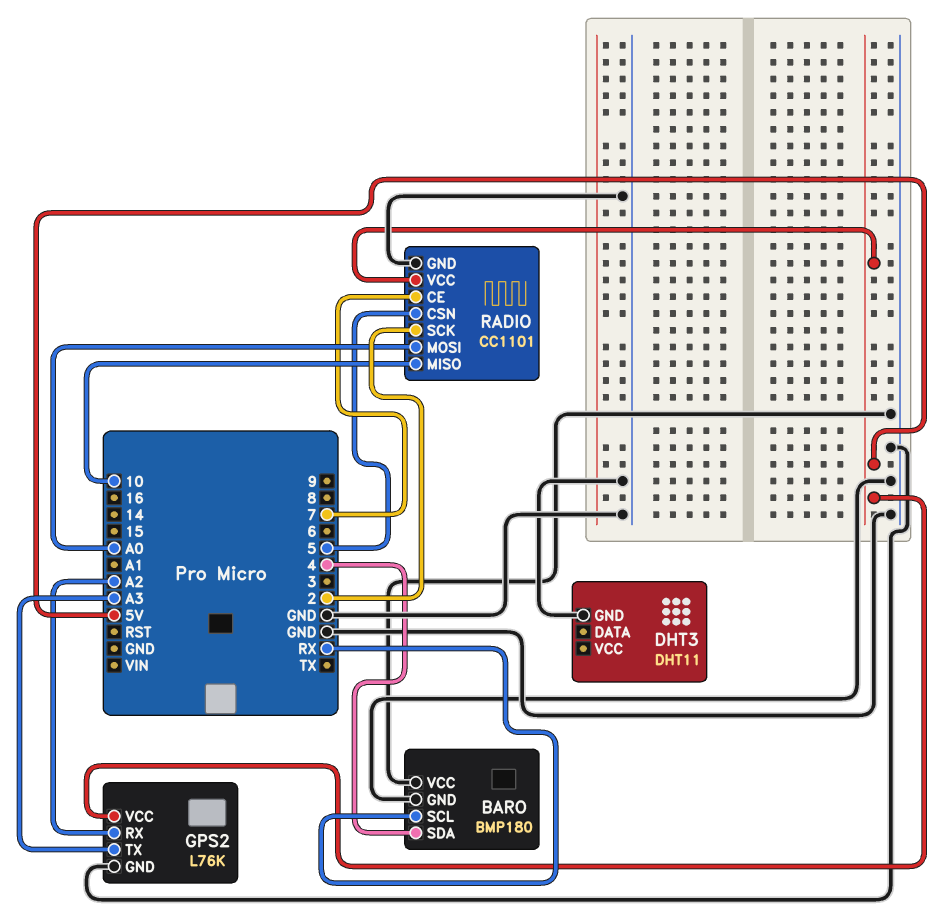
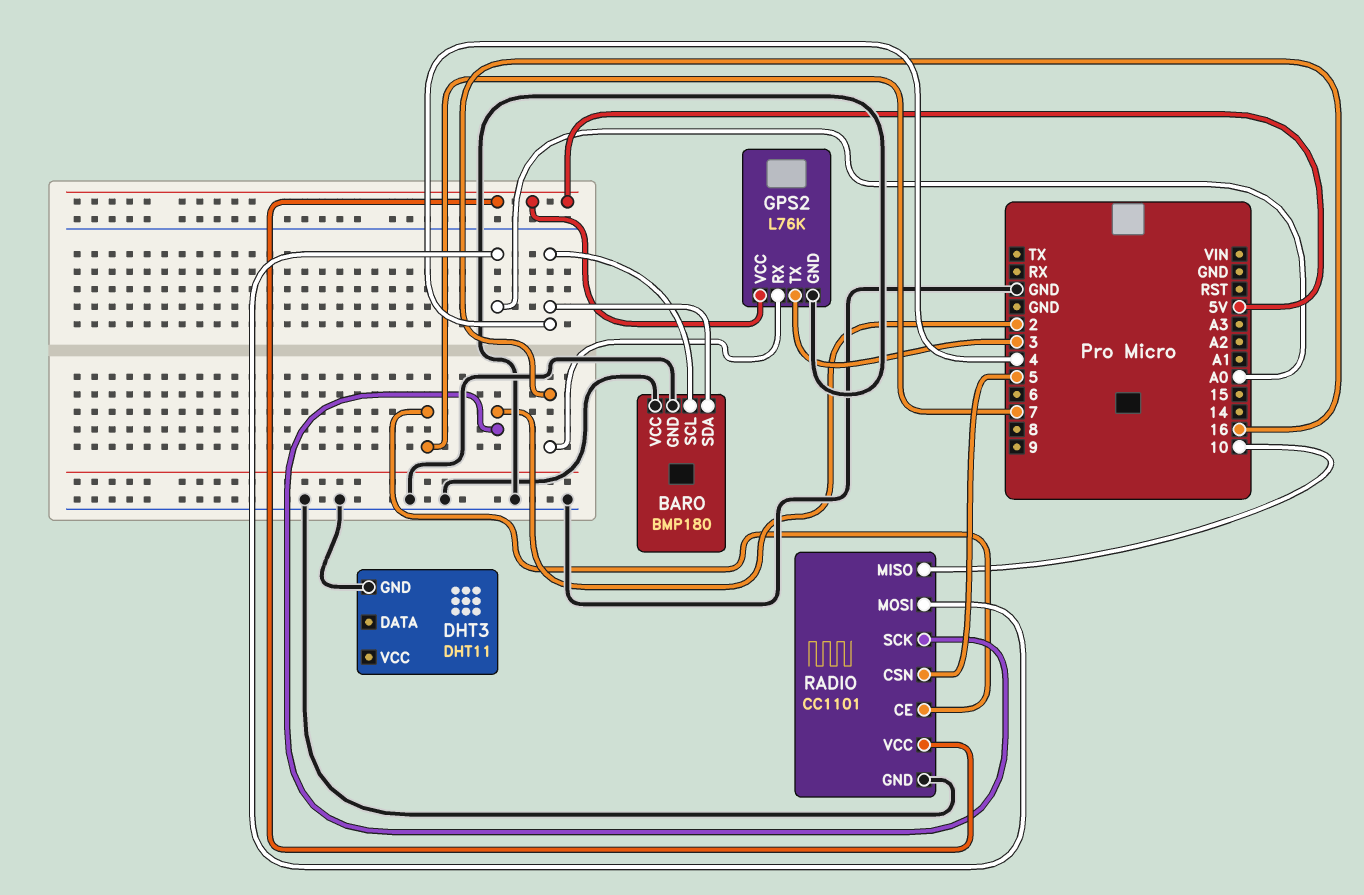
BARO pin SCL: RX -> 4
GPS2 pin RX: A2 -> 16
GPS2 pin TX: A3 -> 3

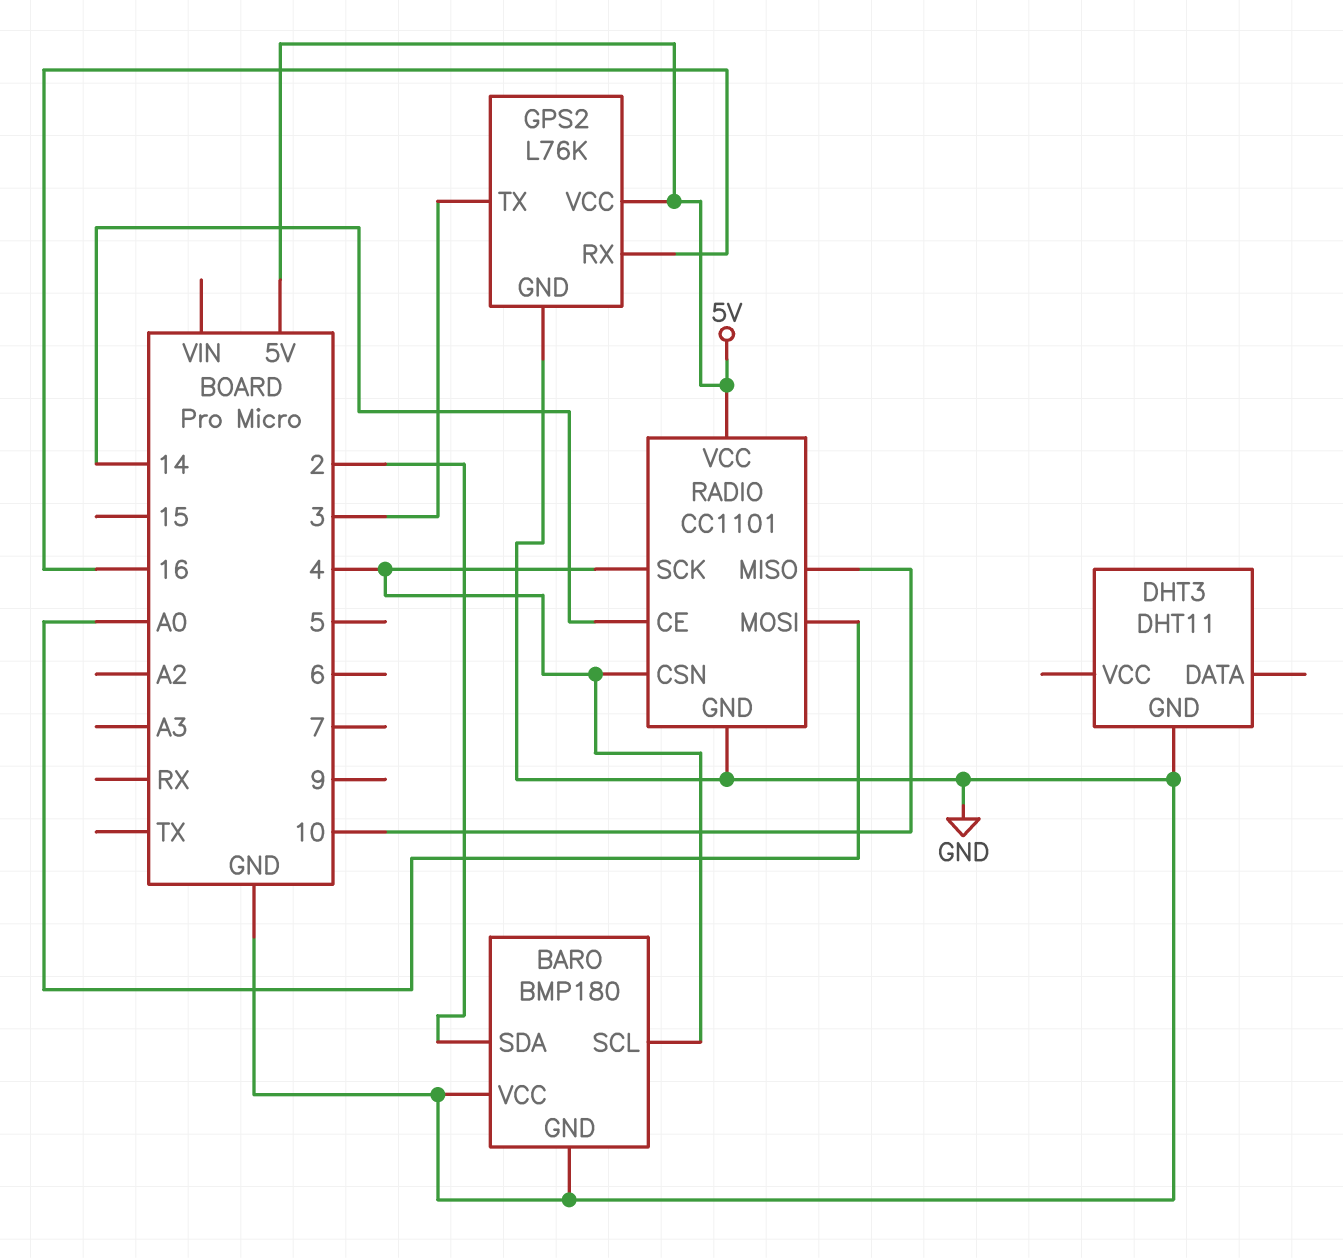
BARO pin SDA: 4 -> 2
RADIO pin CE: 7 -> 14
RADIO pin CSN: 5 -> 4
RADIO pin SCK: 2 -> 4

